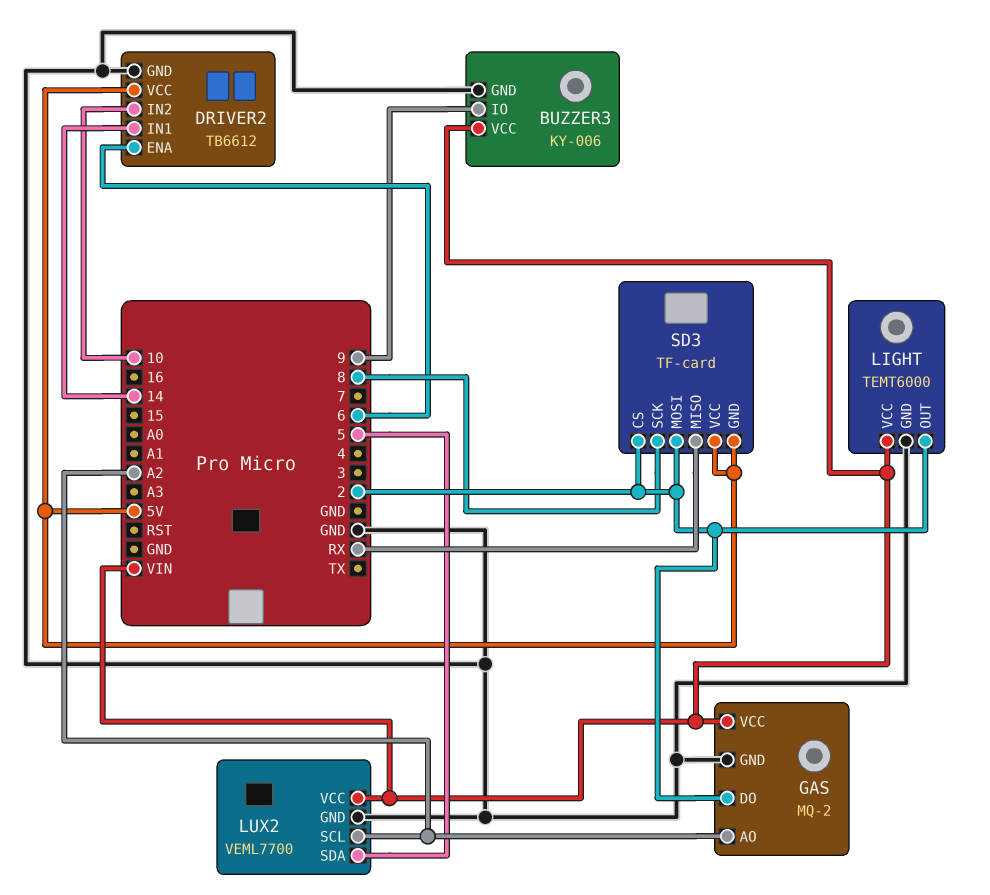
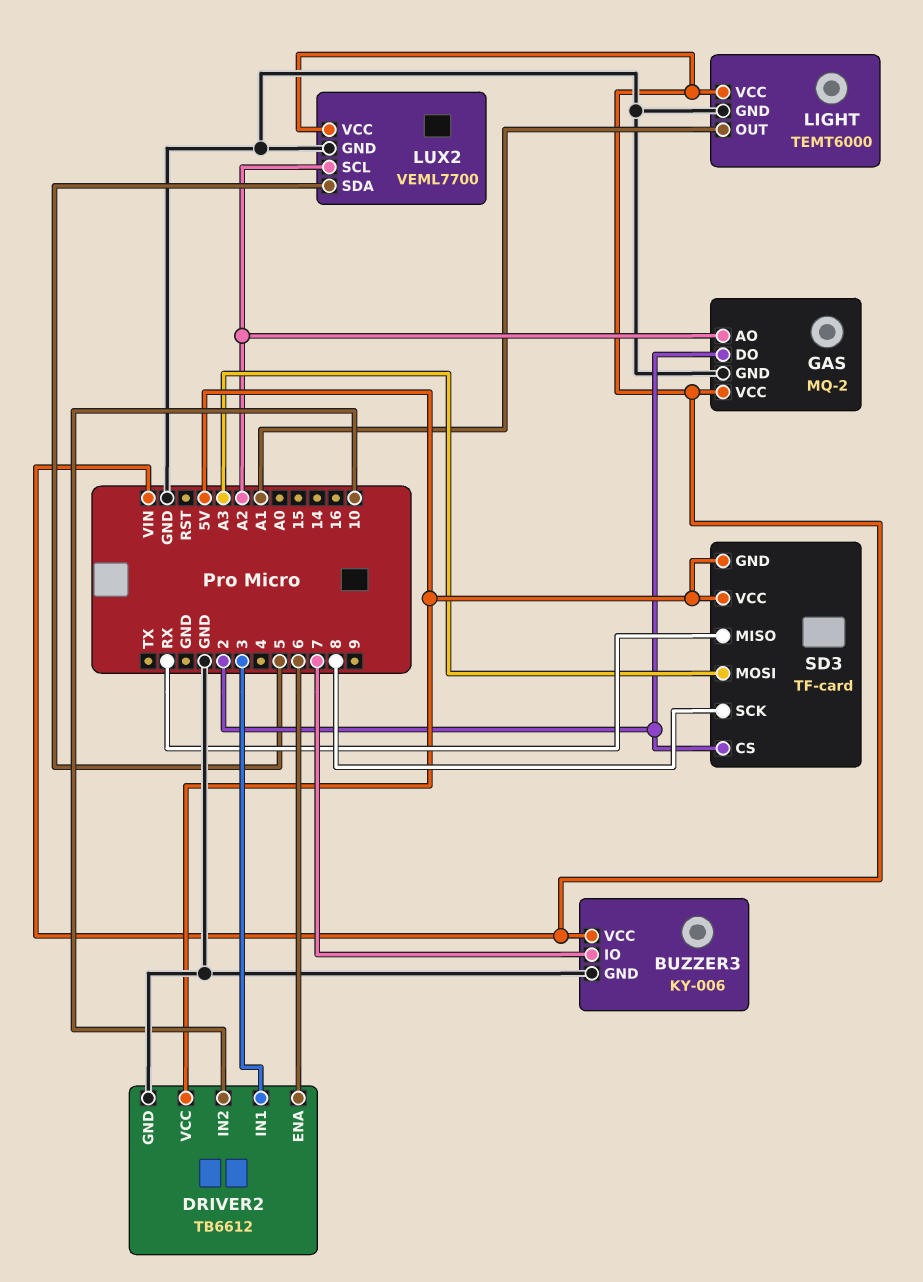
BUZZER3 pin IO: 9 -> 7
DRIVER2 pin IN1: 14 -> 3
LIGHT pin OUT: 2 -> A1
SD3 pin MOSI: 2 -> A3

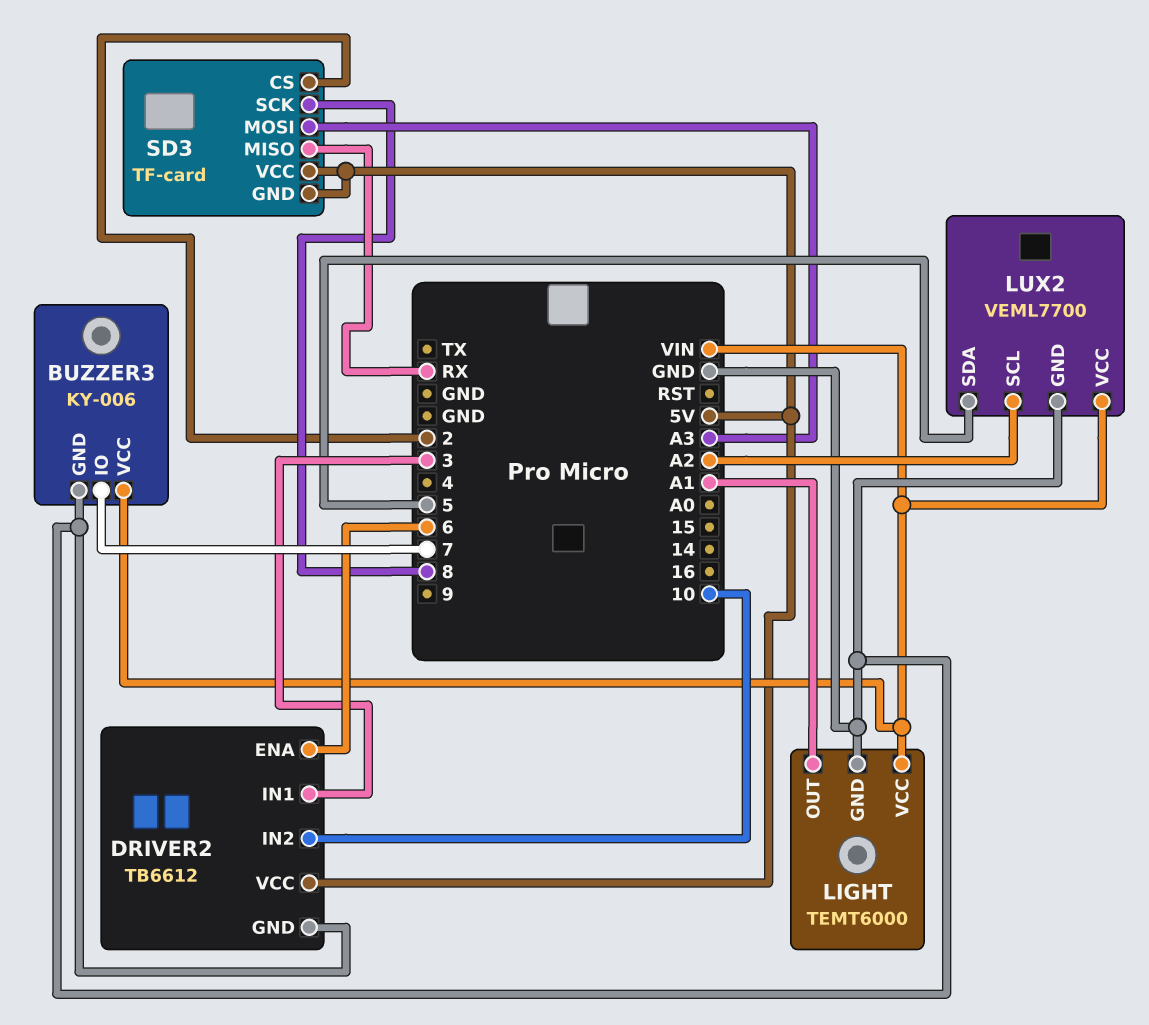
GAS: MQ-2 -> none
GAS pin AO: A2 -> none
GAS pin DO: 2 -> none
GAS pin GND: GND -> none
GAS pin VCC: VIN -> none

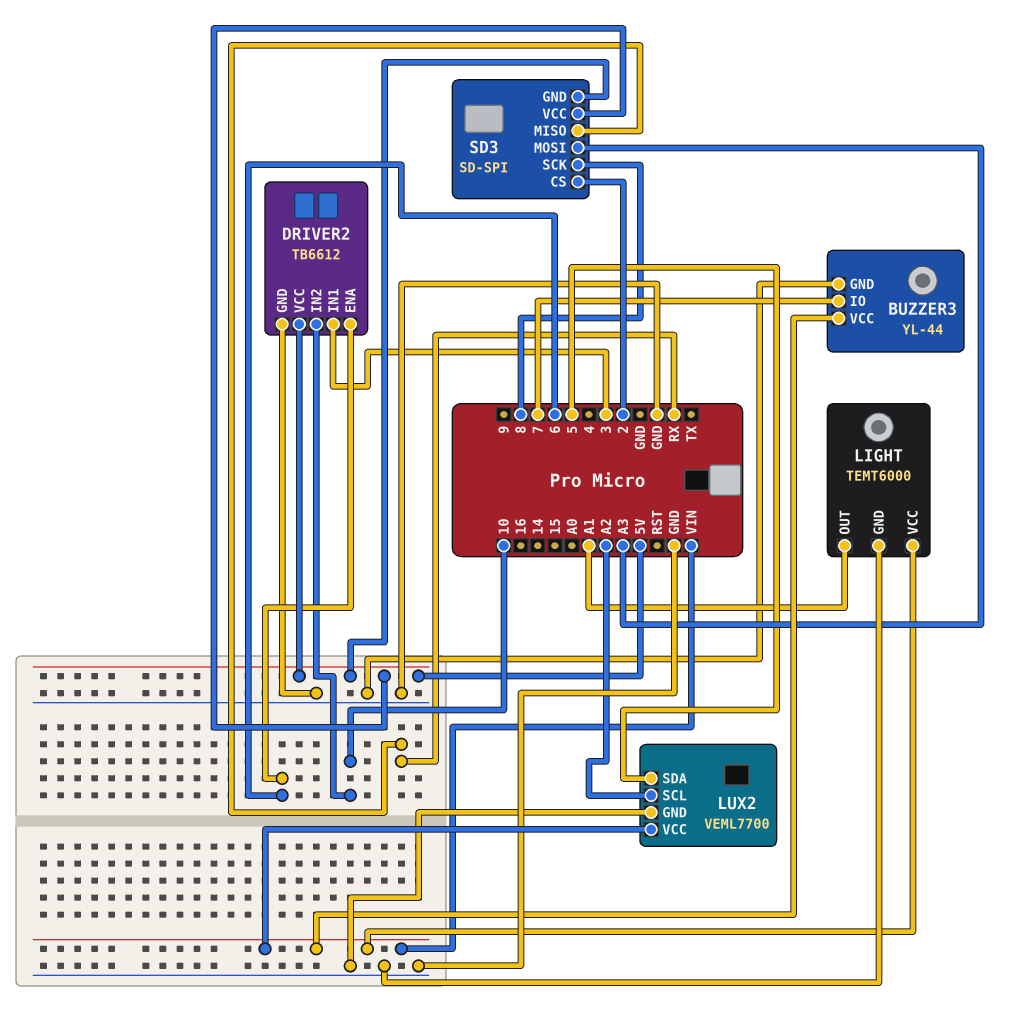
BUZZER3: KY-006 -> YL-44
SD3: TF-card -> SD-SPI

